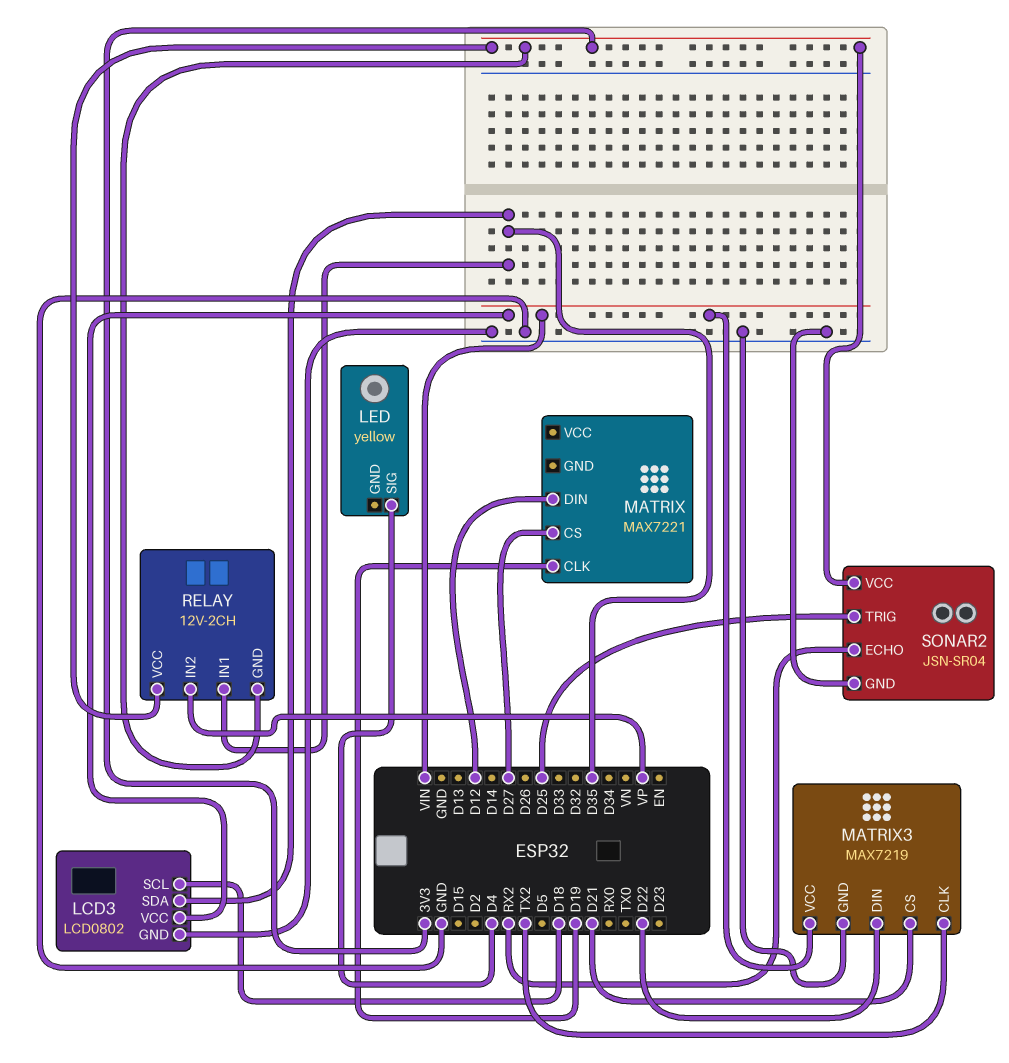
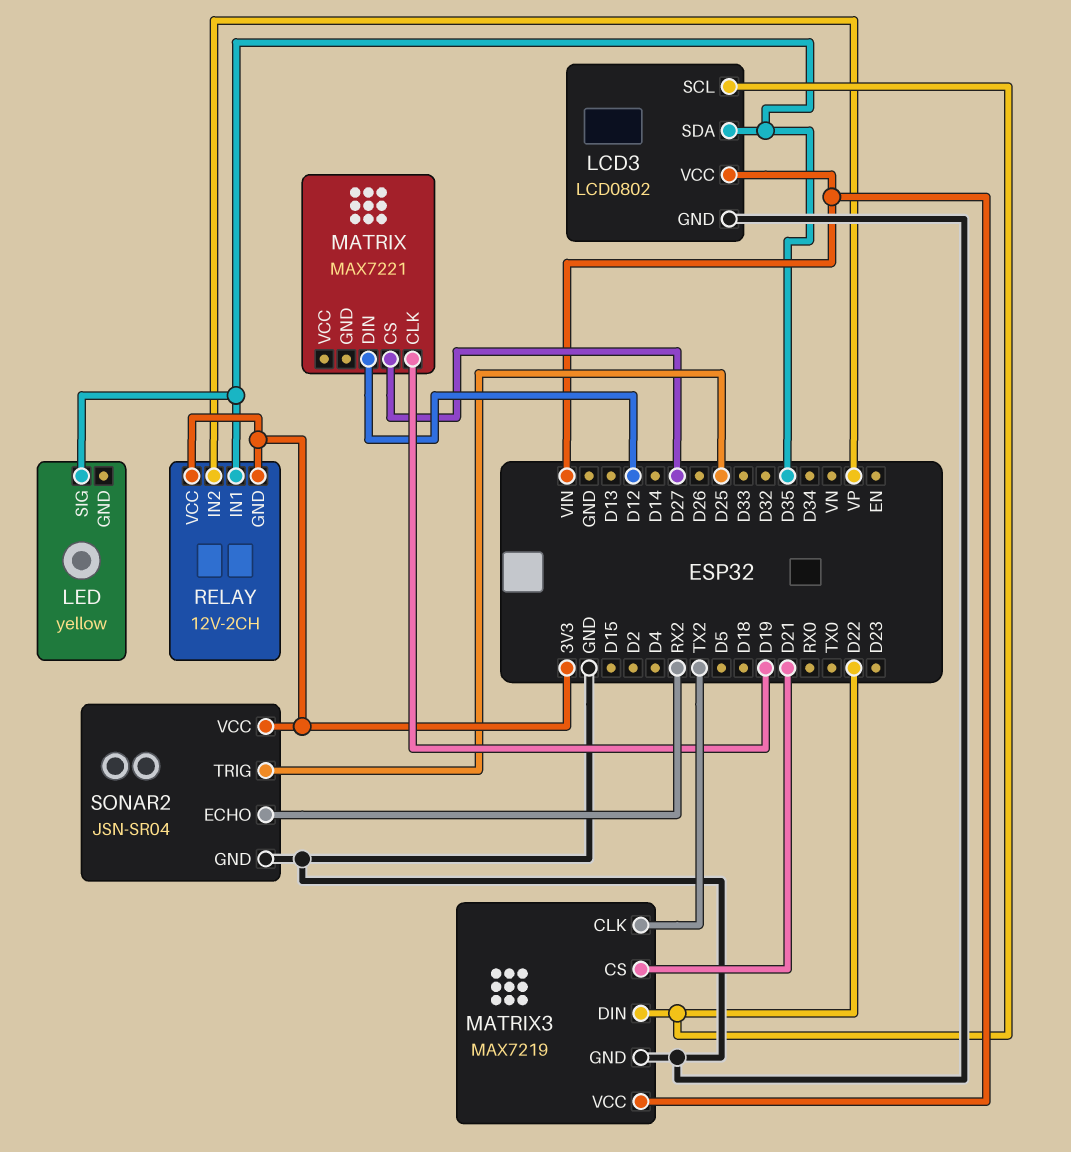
LCD3 pin SCL: D18 -> D22
LED pin SIG: D4 -> D35

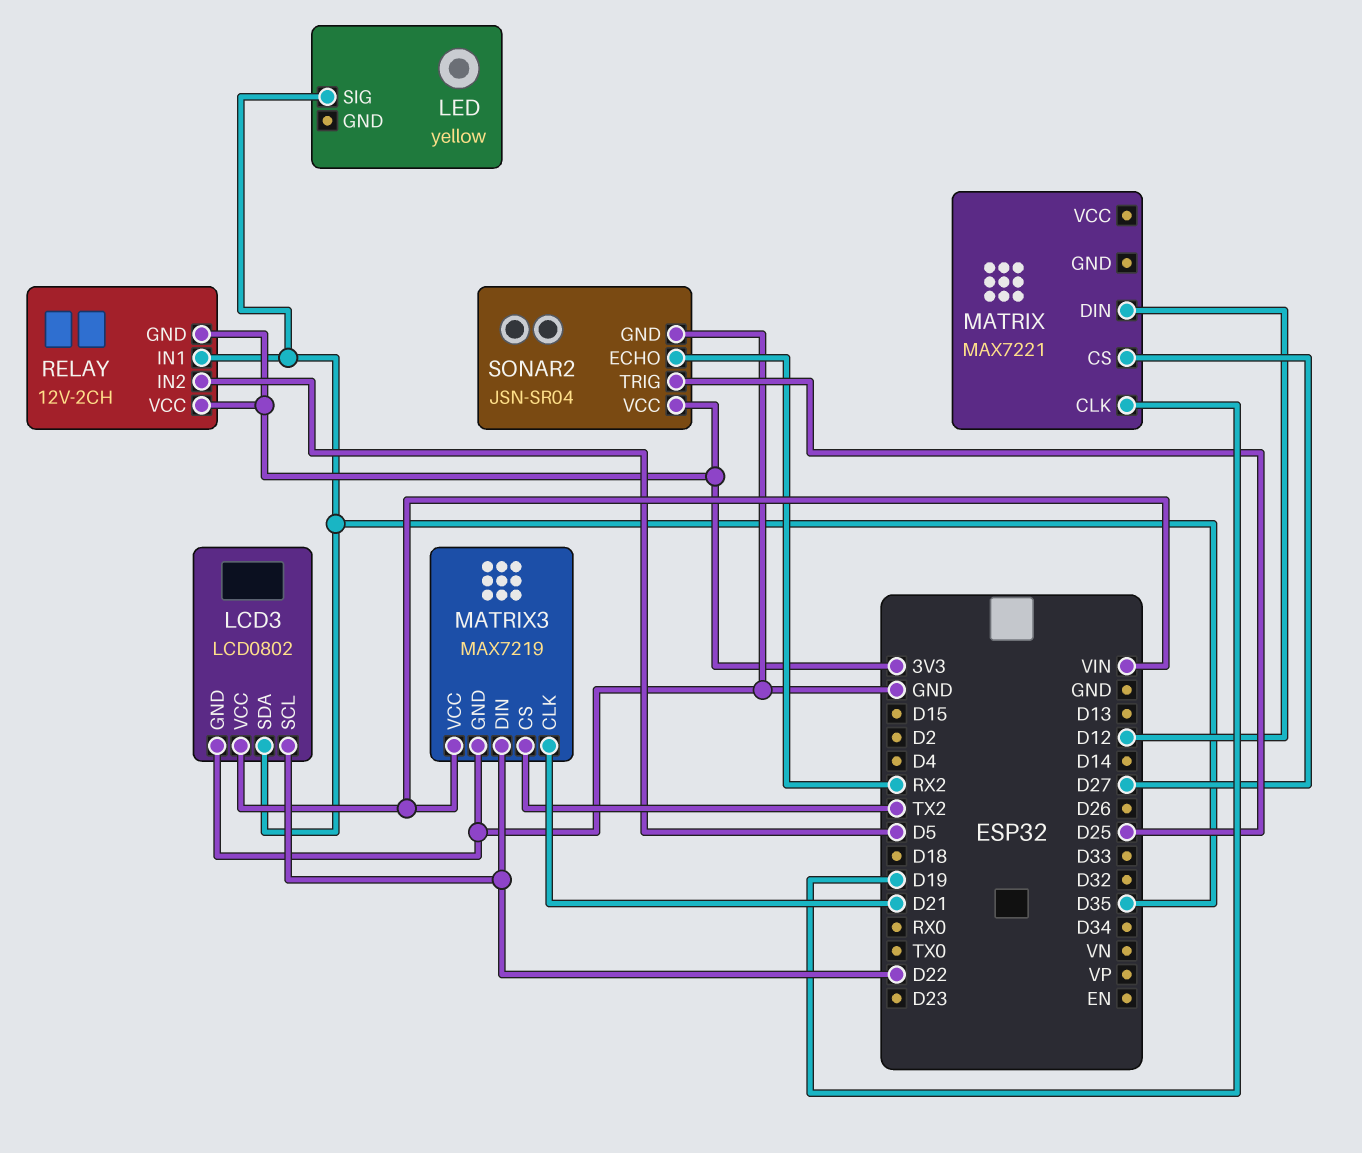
MATRIX3 pin CLK: TX2 -> D21
MATRIX3 pin CS: D21 -> TX2
RELAY pin IN2: VP -> D5

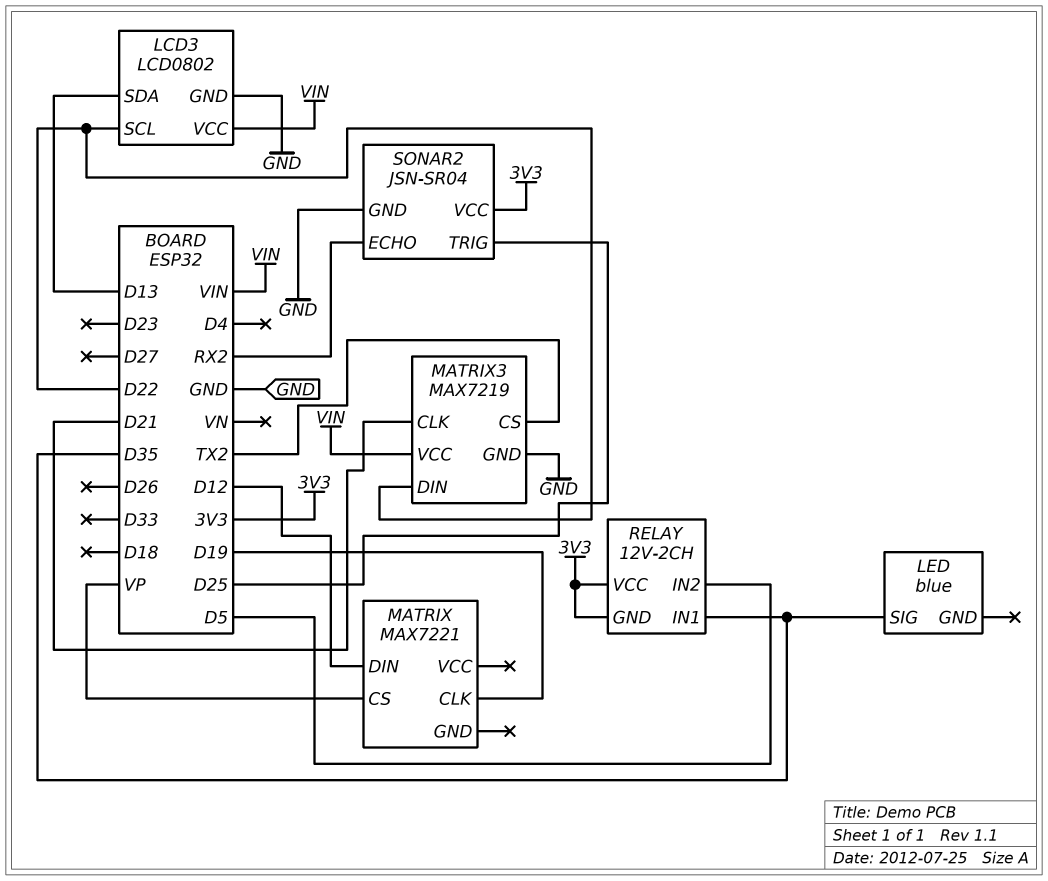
LCD3 pin SDA: D35 -> D13
LED: yellow -> blue
MATRIX pin CS: D27 -> VP

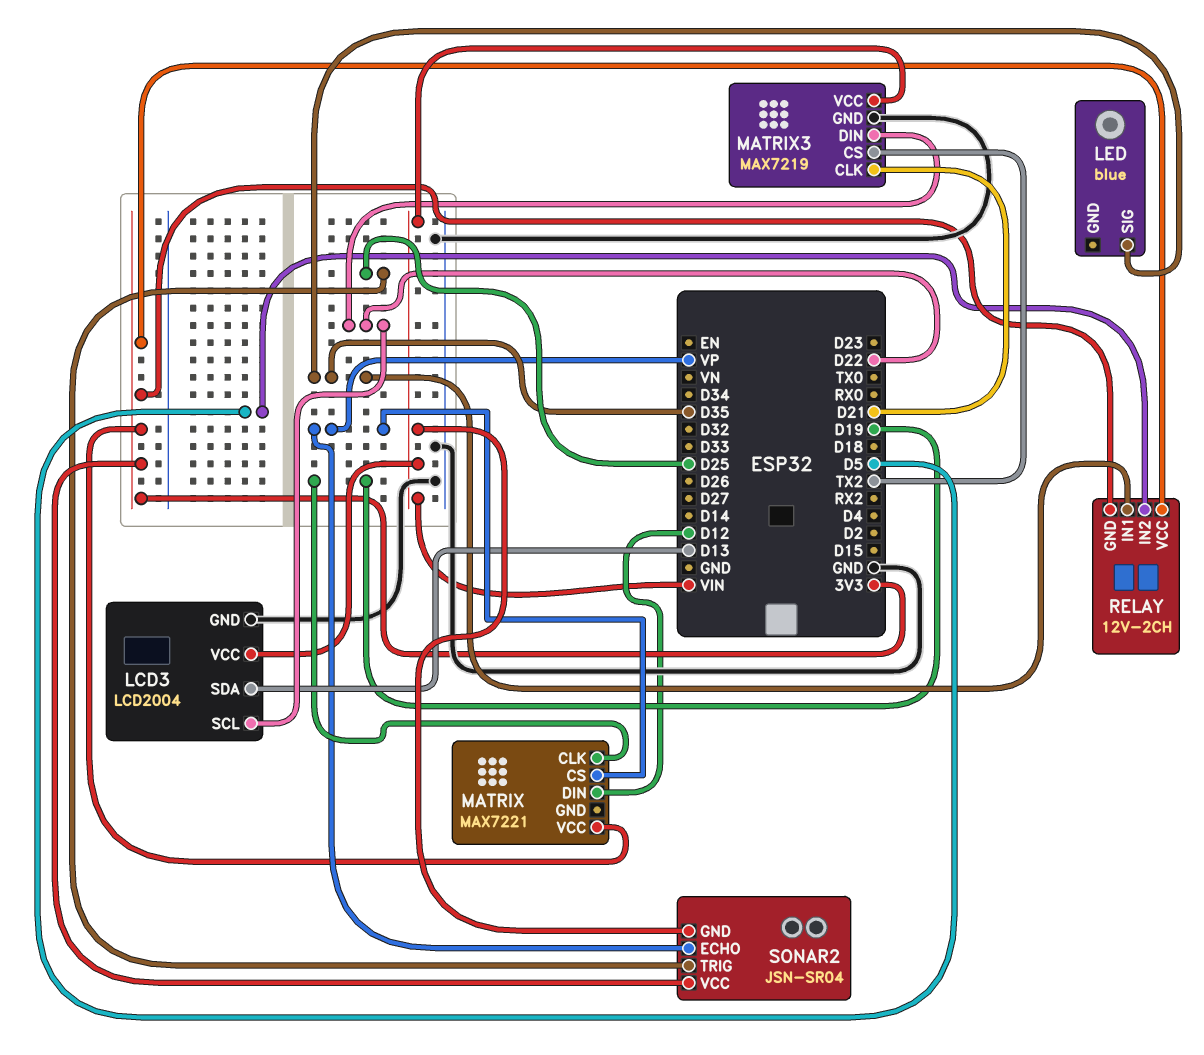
LCD3: LCD0802 -> LCD2004
MATRIX pin VCC: none -> 3V3
SONAR2 pin ECHO: RX2 -> VP
SONAR2 pin GND: GND -> VIN

